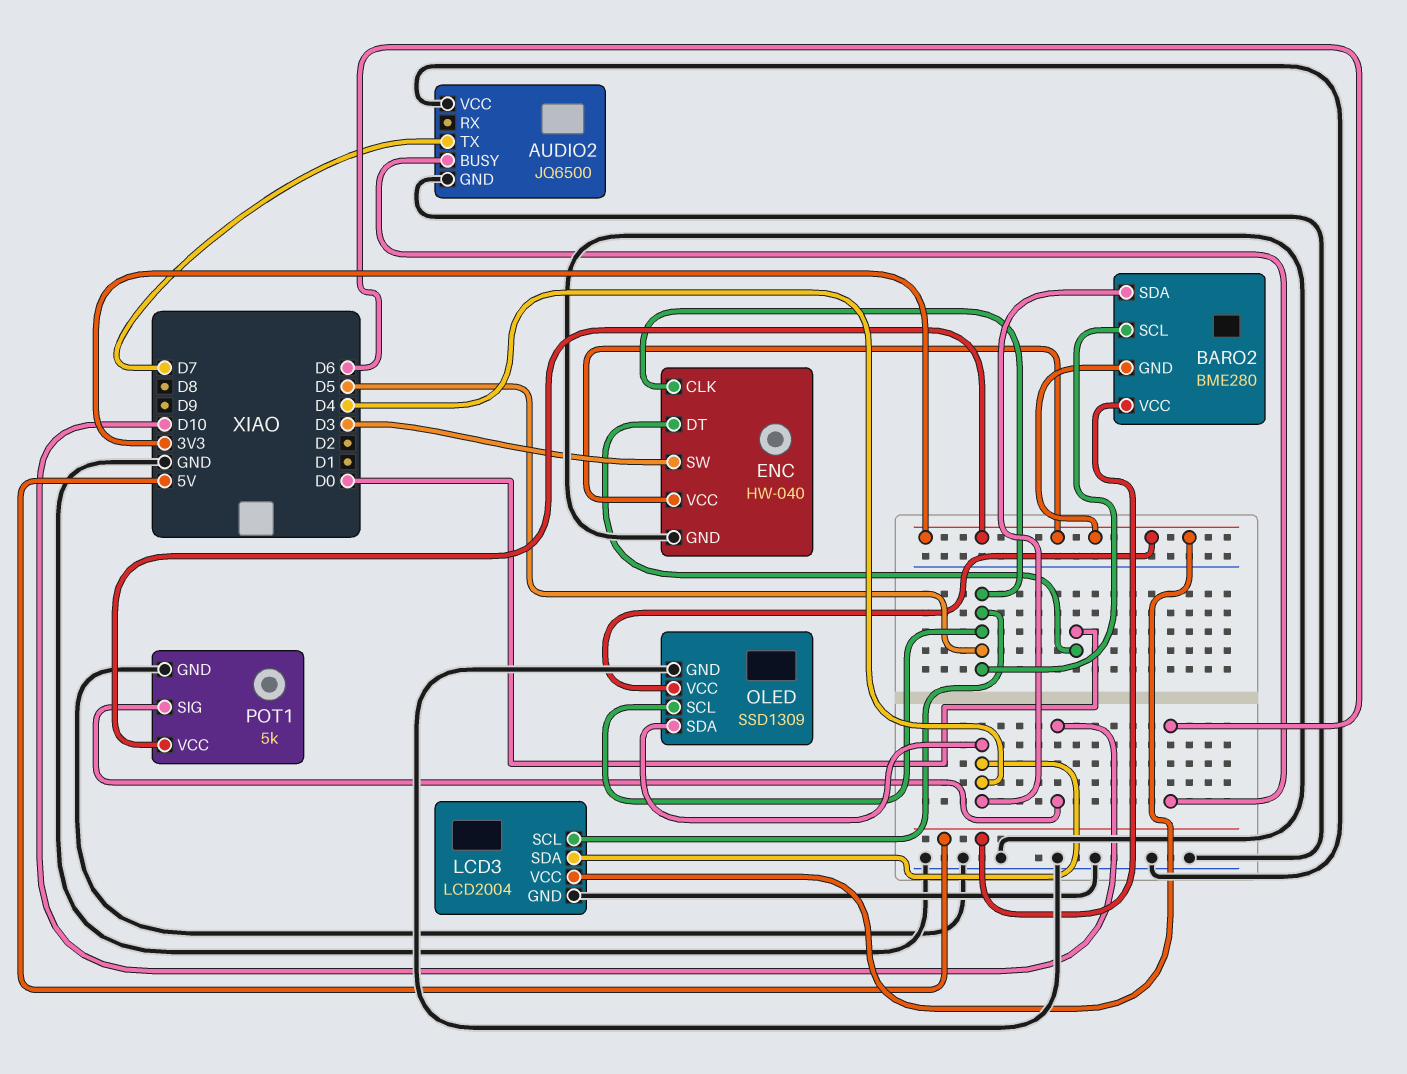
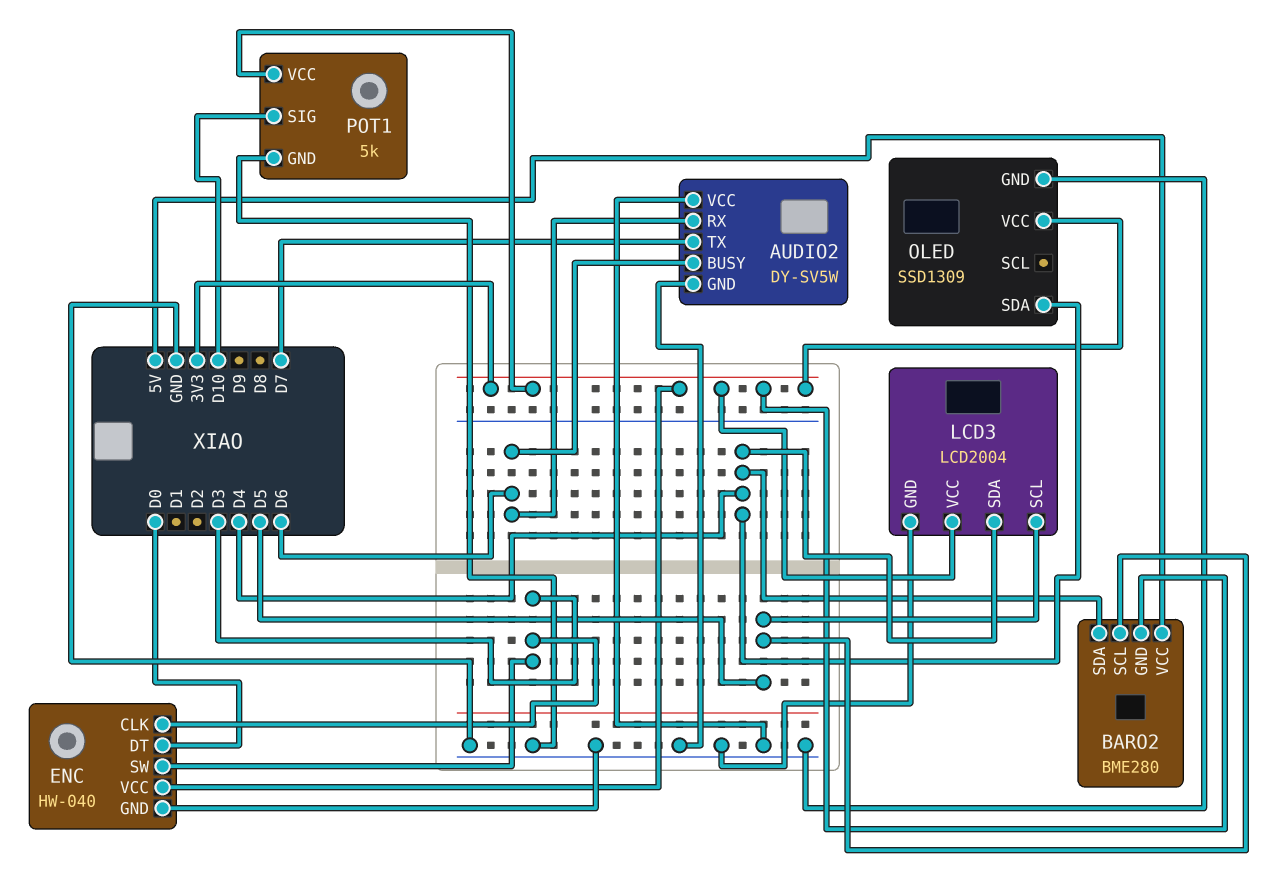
AUDIO2: JQ6500 -> DY-SV5W
AUDIO2 pin RX: none -> D6
ENC pin CLK: D5 -> D3
OLED pin SCL: D5 -> none

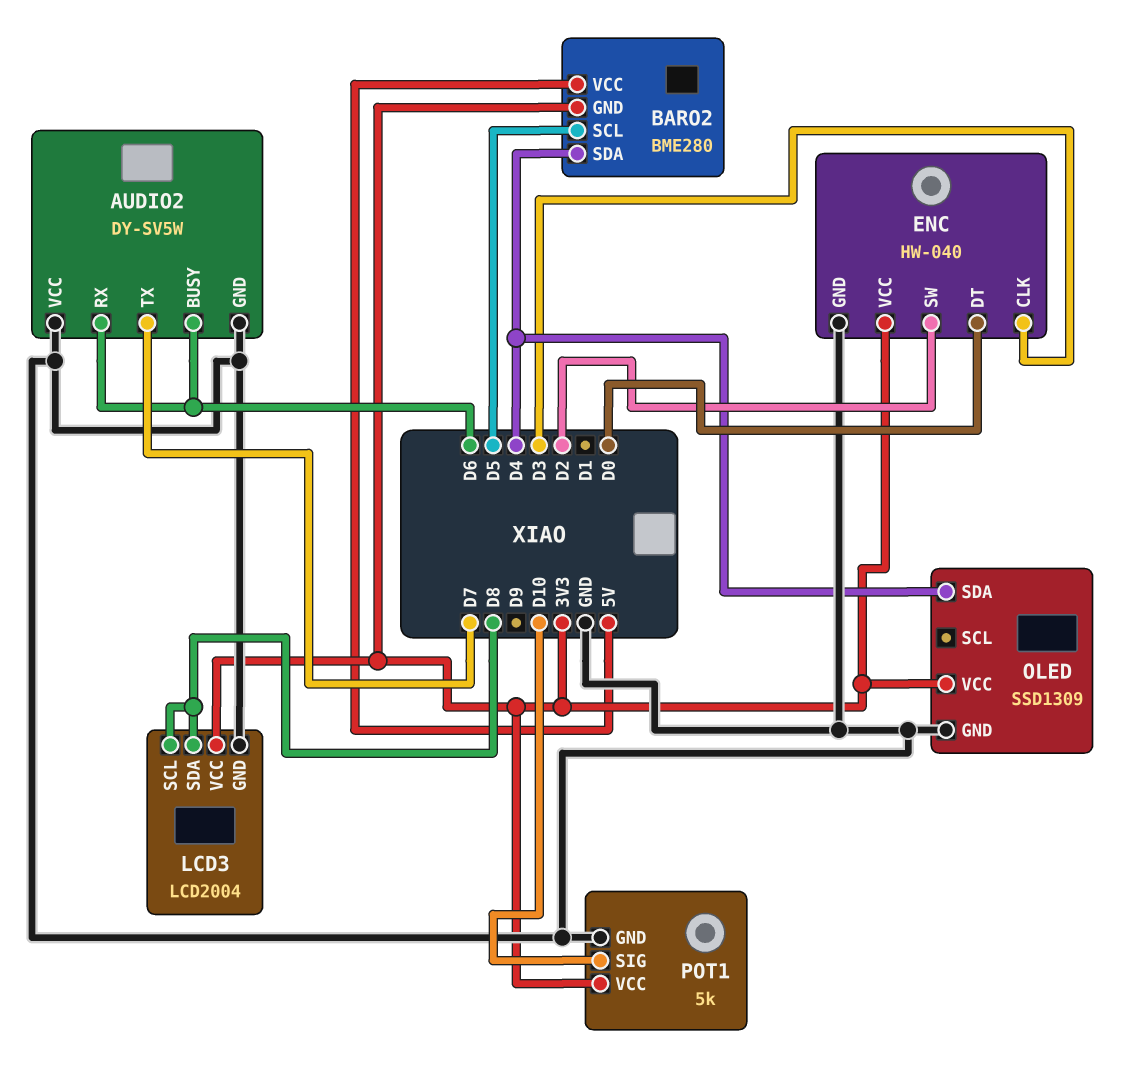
ENC pin SW: D3 -> D2
LCD3 pin SCL: D5 -> D8
LCD3 pin SDA: D4 -> D8

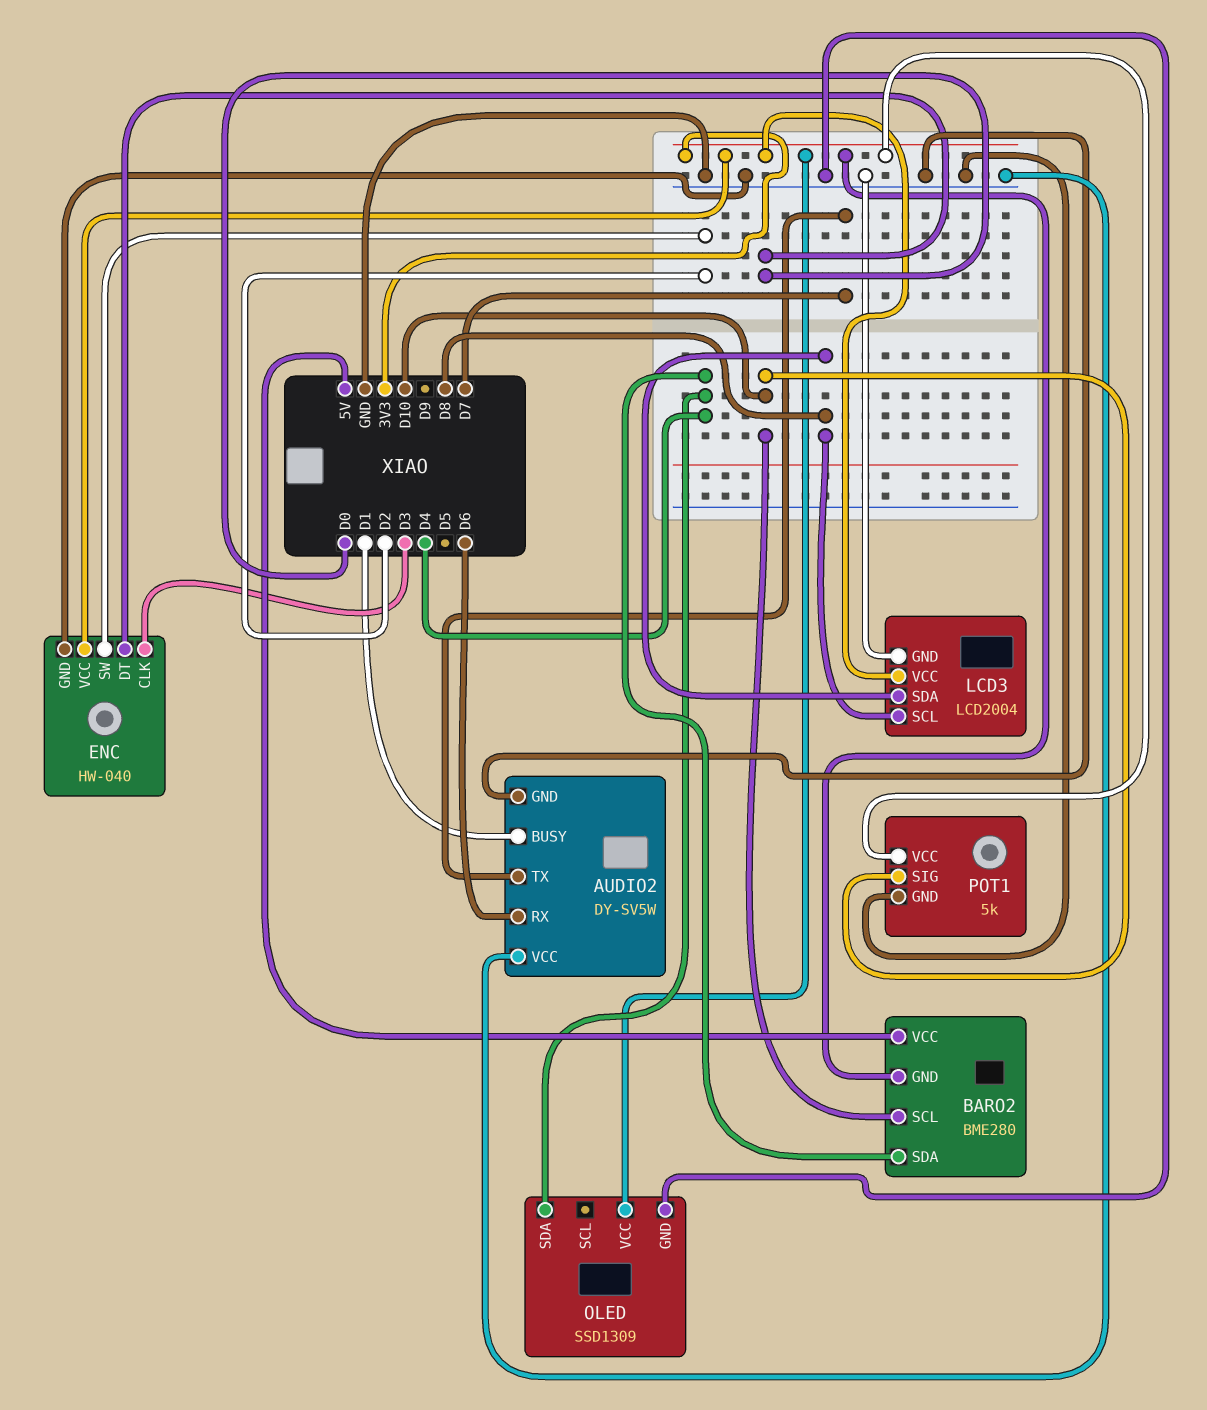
AUDIO2 pin BUSY: D6 -> D1
BARO2 pin SCL: D5 -> D10

